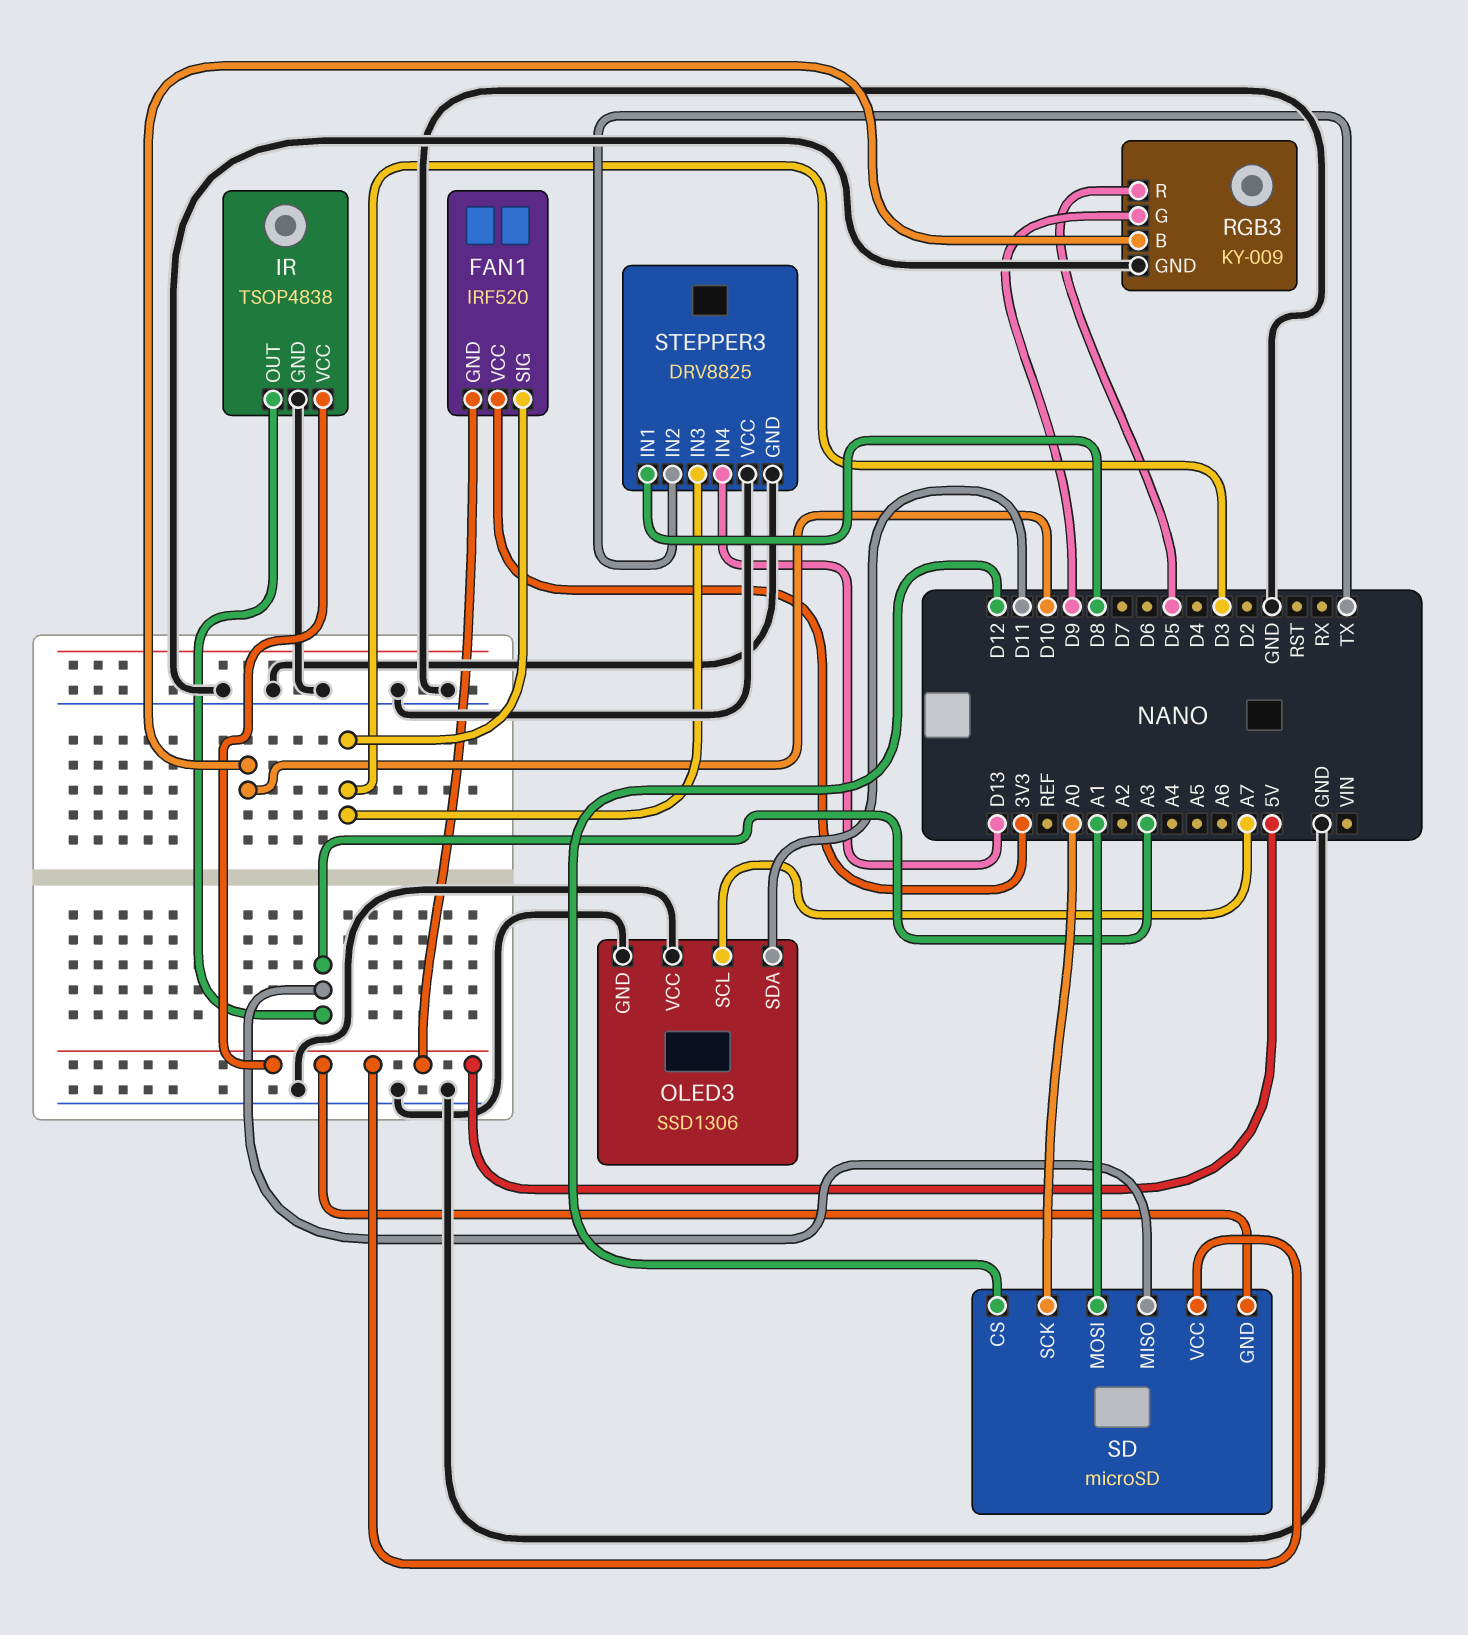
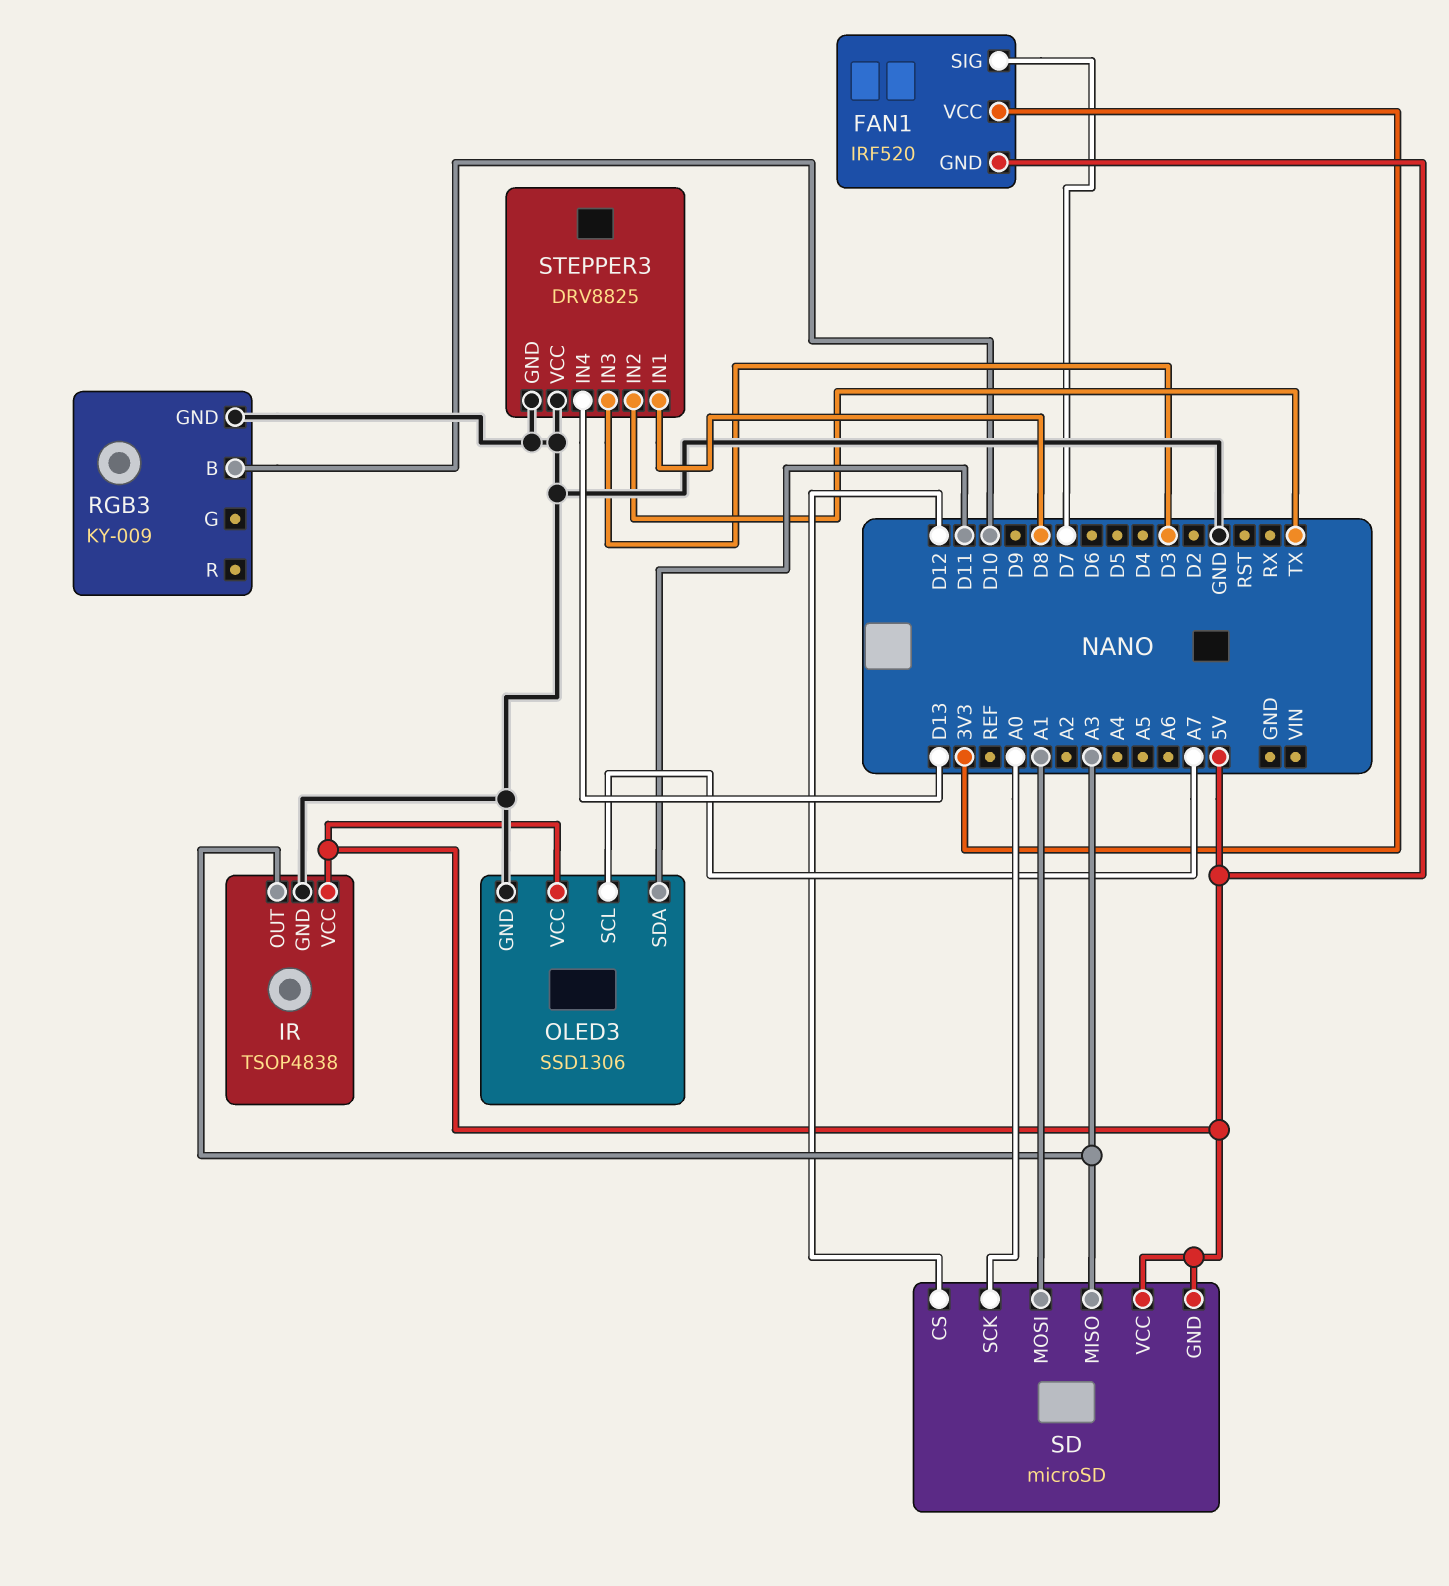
FAN1 pin SIG: D3 -> D7
OLED3 pin VCC: GND -> 5V
RGB3 pin G: D9 -> none
RGB3 pin R: D5 -> none

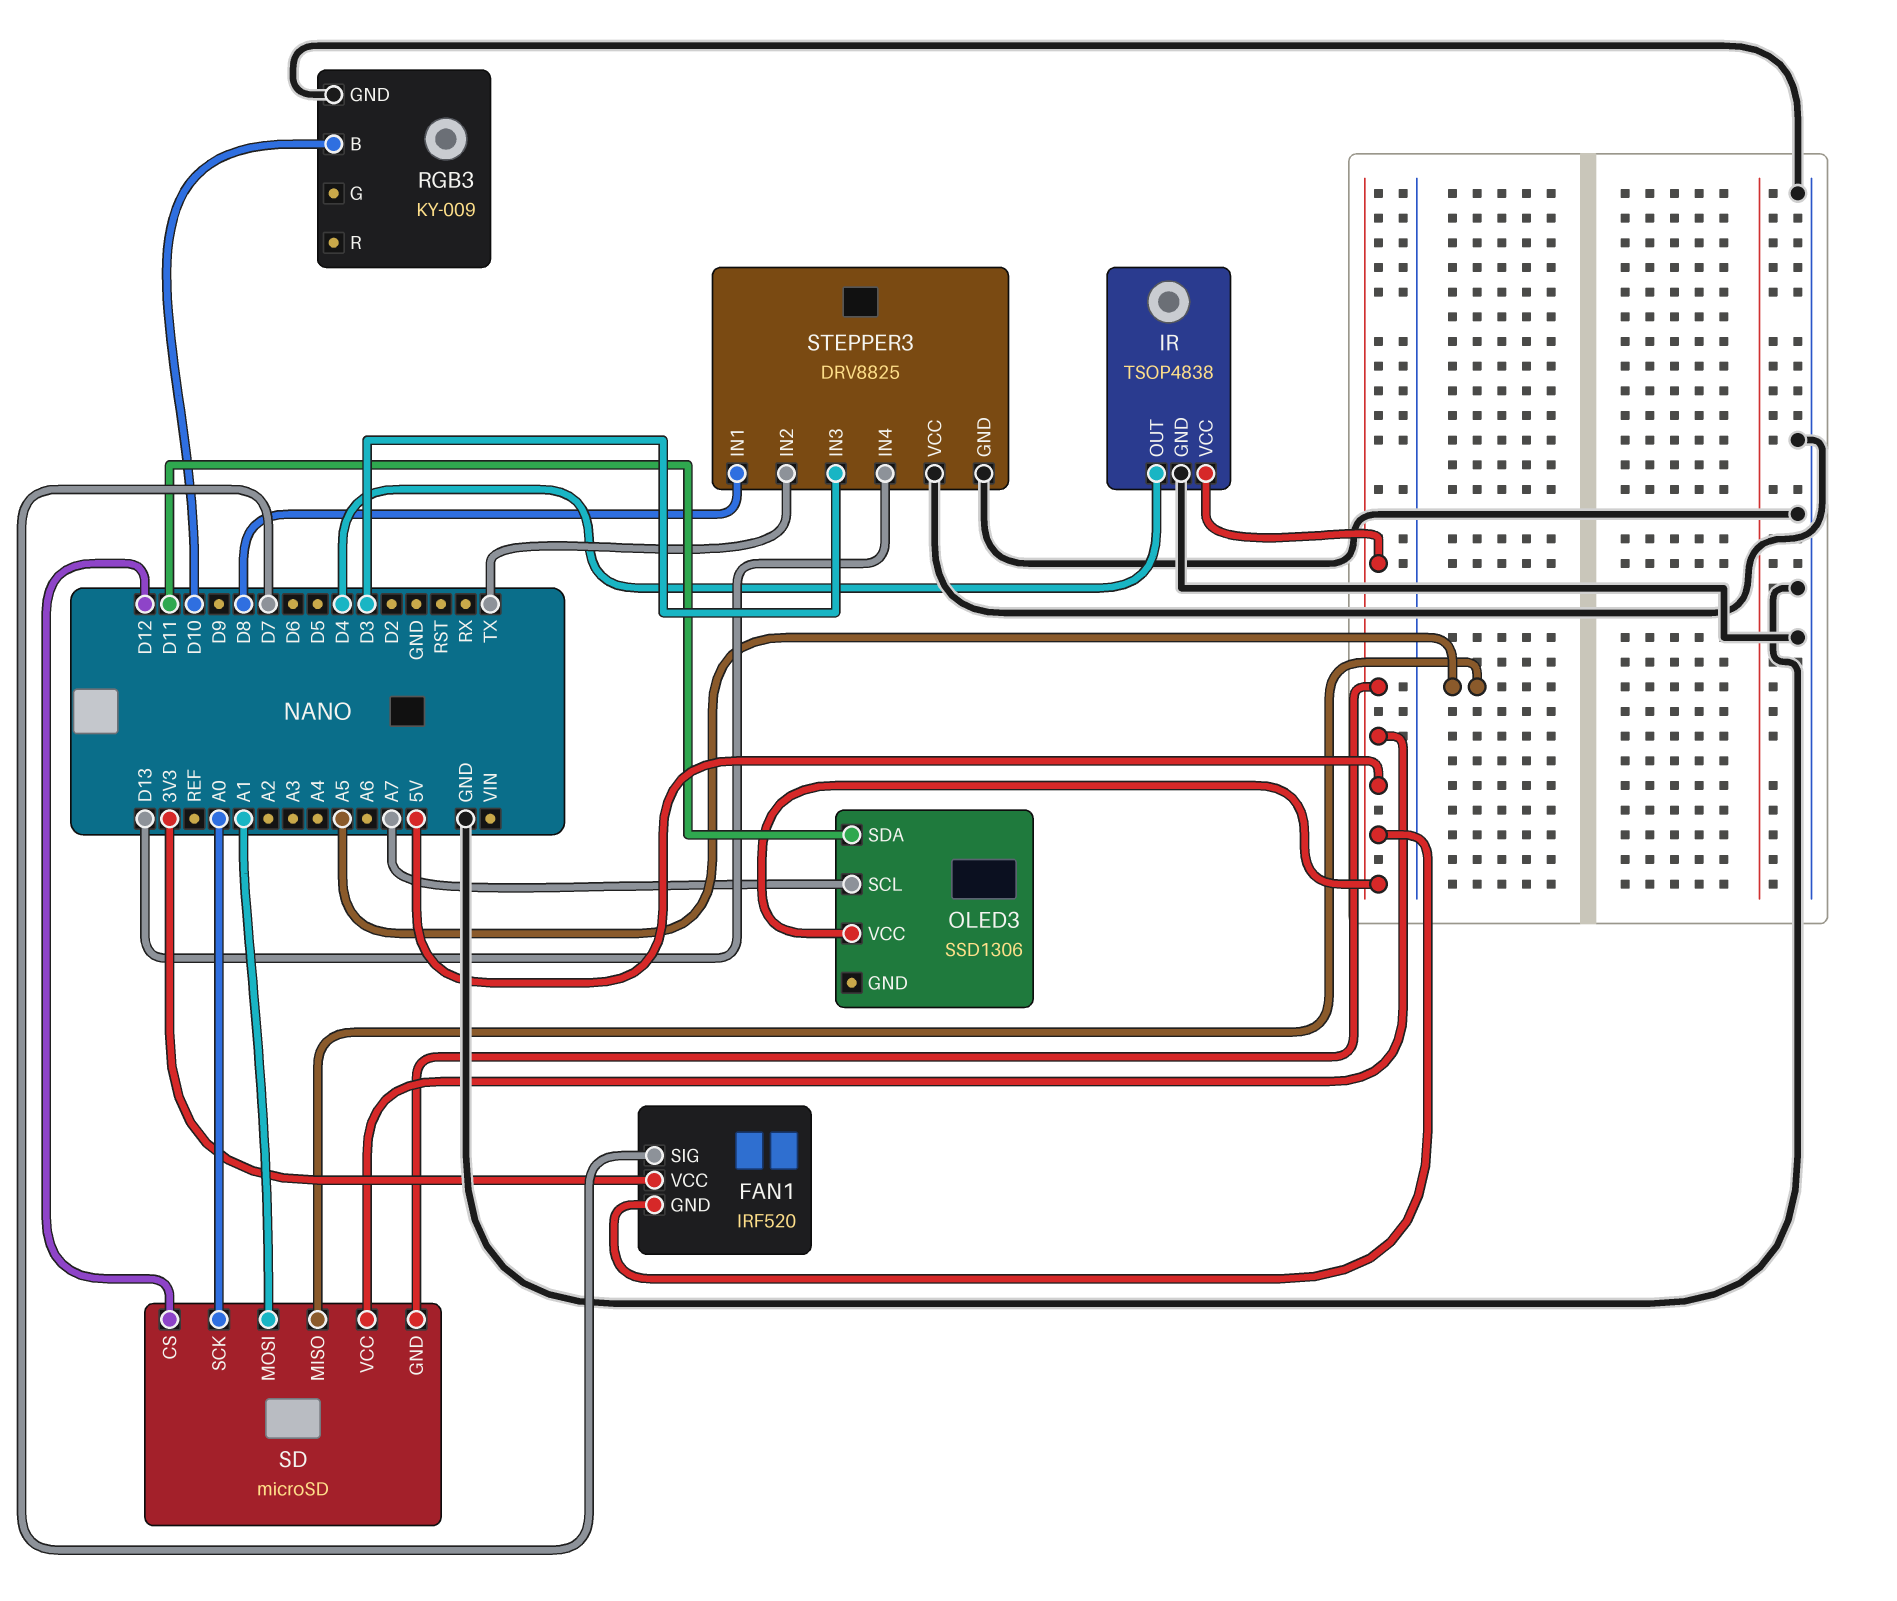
IR pin OUT: A3 -> D4
OLED3 pin GND: GND -> none
SD pin MISO: A3 -> A5

